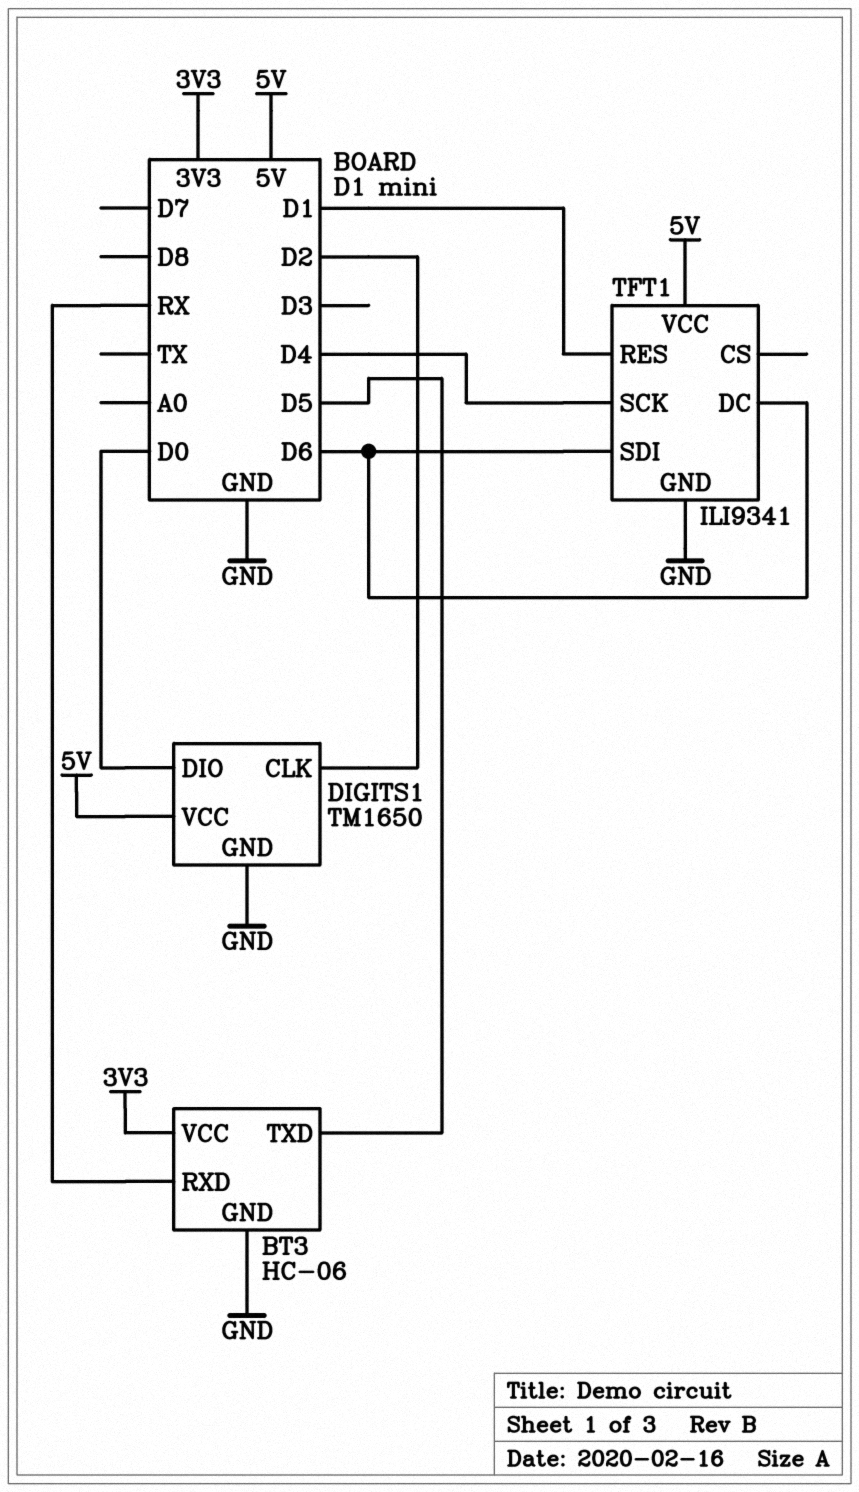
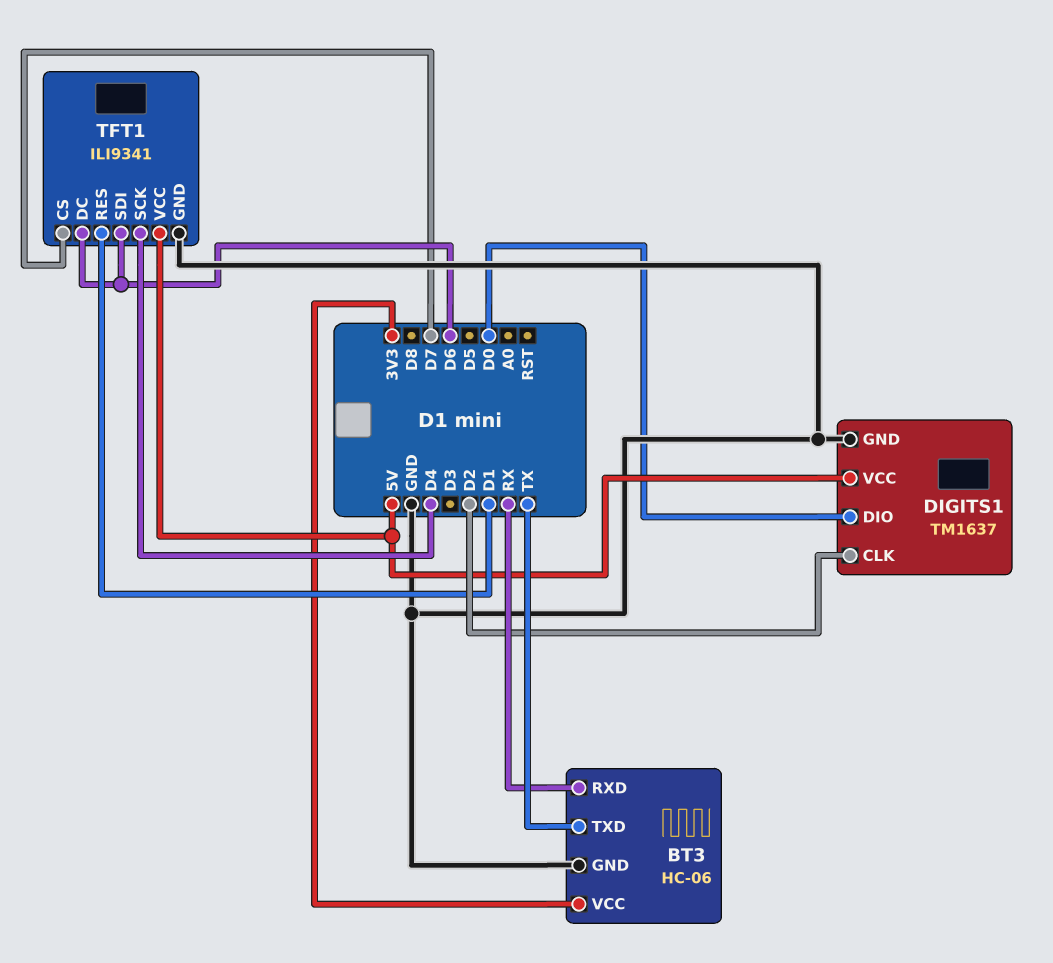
BT3 pin TXD: D5 -> TX
DIGITS1: TM1650 -> TM1637
TFT1 pin CS: none -> D7

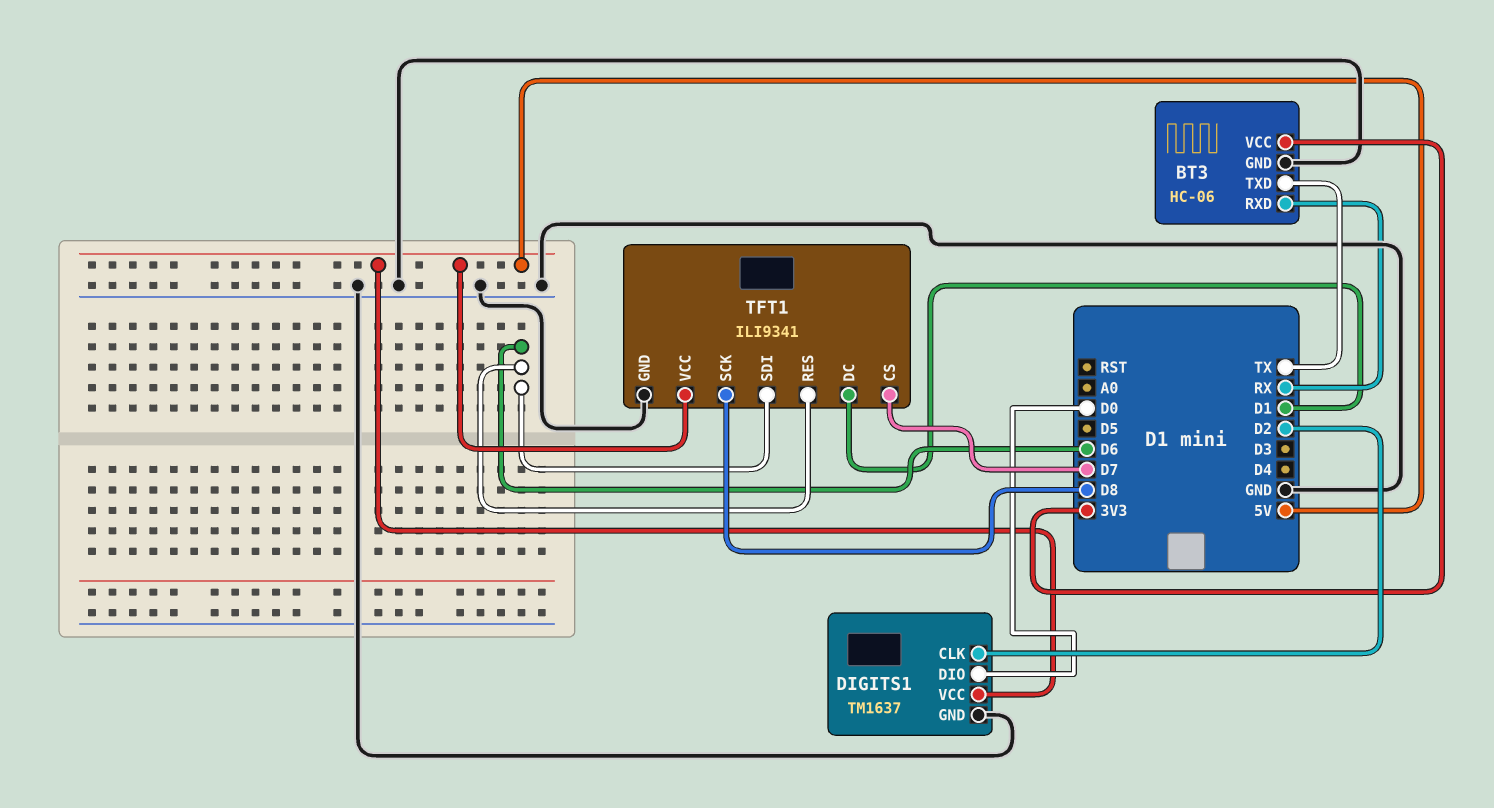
TFT1 pin DC: D6 -> D1
TFT1 pin RES: D1 -> D6
TFT1 pin SCK: D4 -> D8

